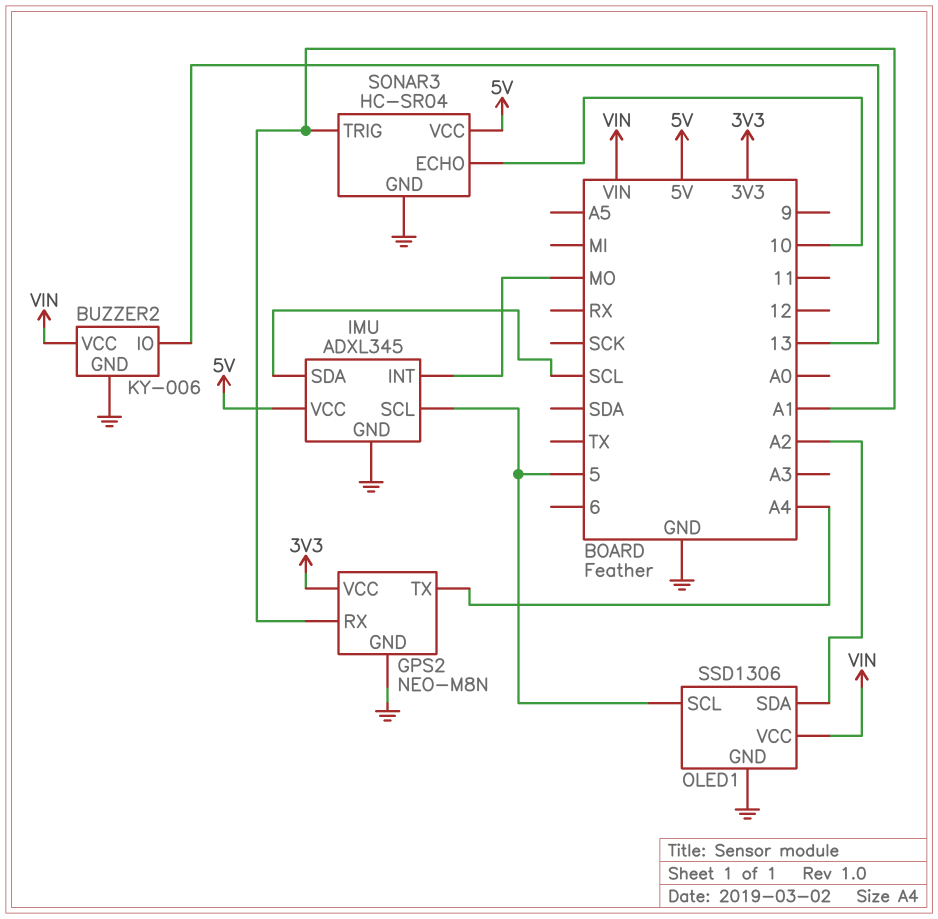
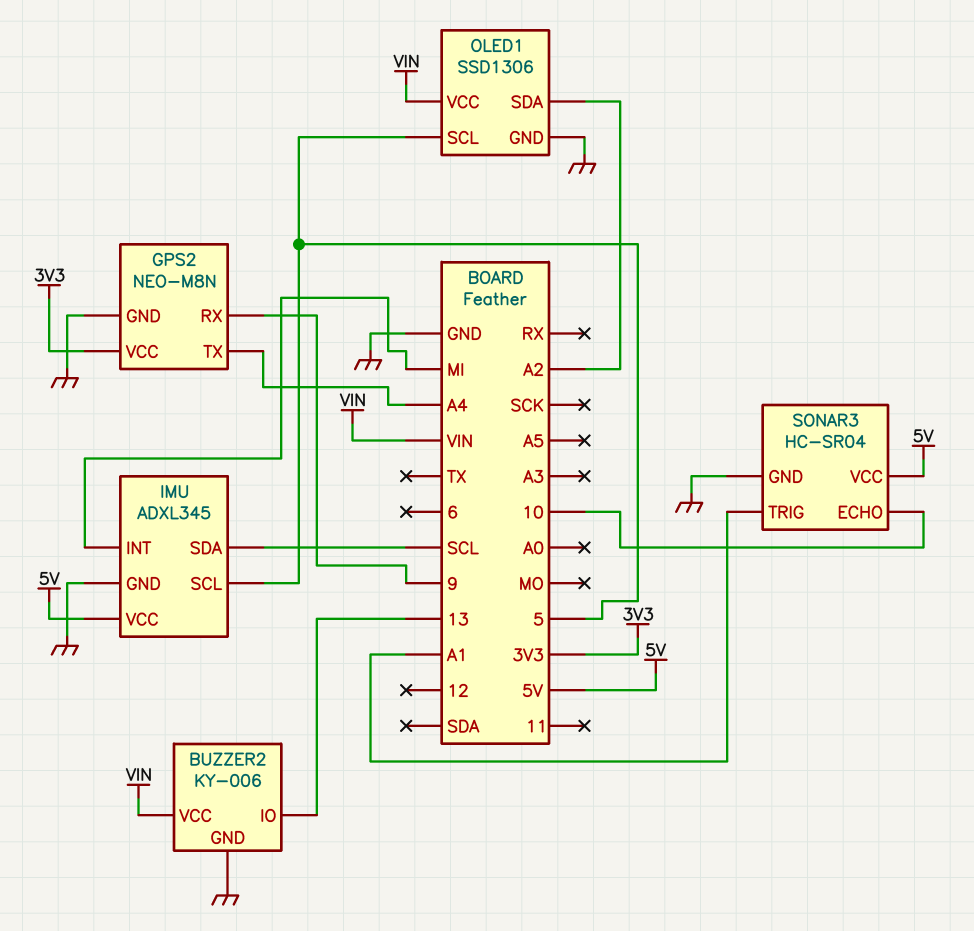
GPS2 pin RX: A1 -> 9
IMU pin INT: MO -> MI

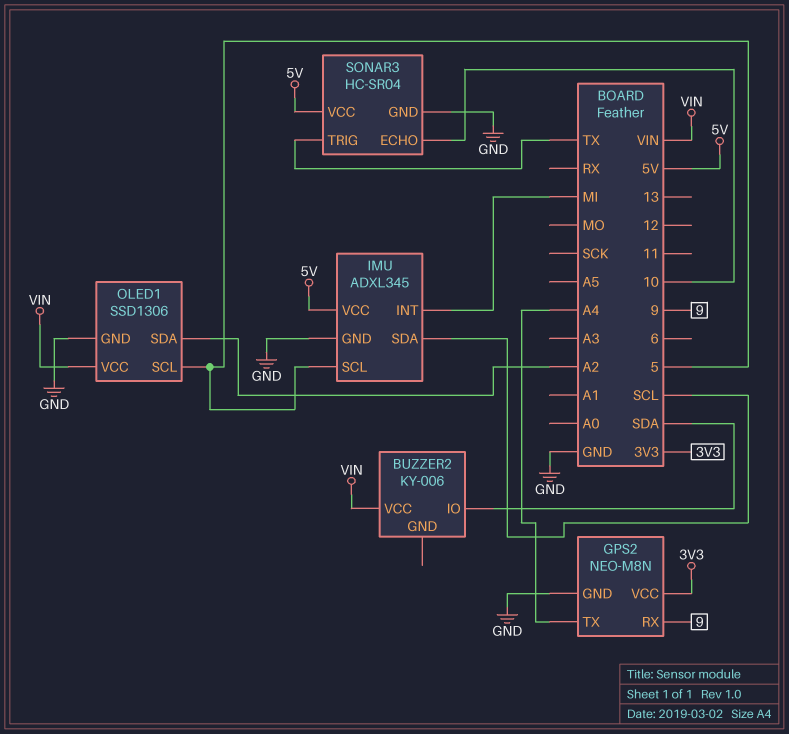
BUZZER2 pin GND: GND -> none
BUZZER2 pin IO: 13 -> SDA
SONAR3 pin TRIG: A1 -> TX

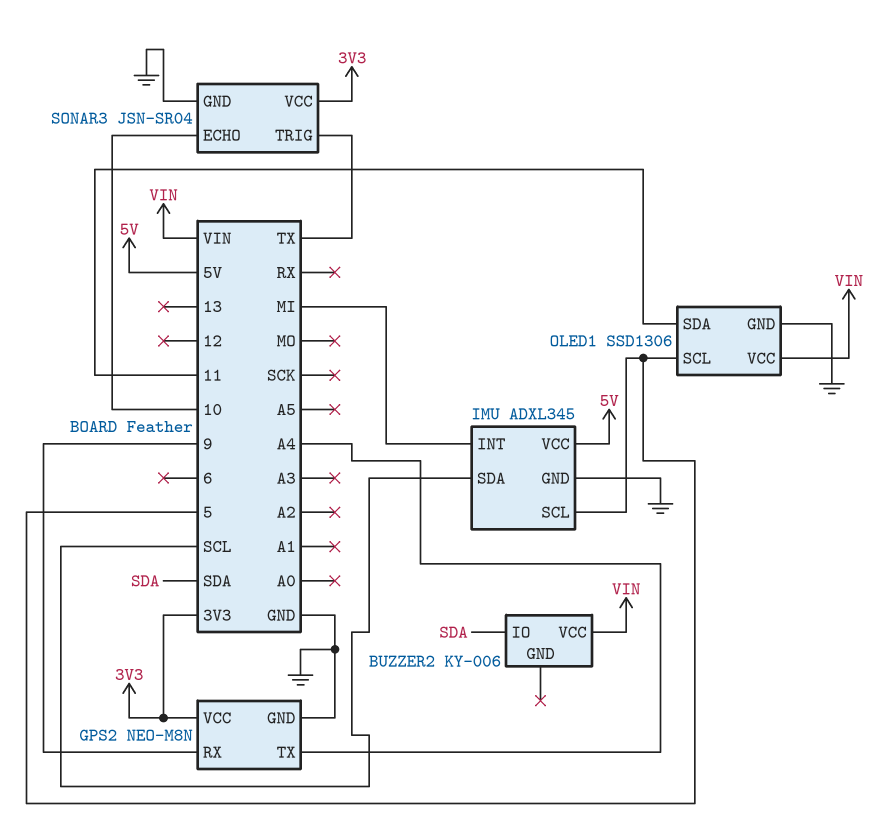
OLED1 pin SDA: A2 -> 11
SONAR3: HC-SR04 -> JSN-SR04
SONAR3 pin VCC: 5V -> 3V3

